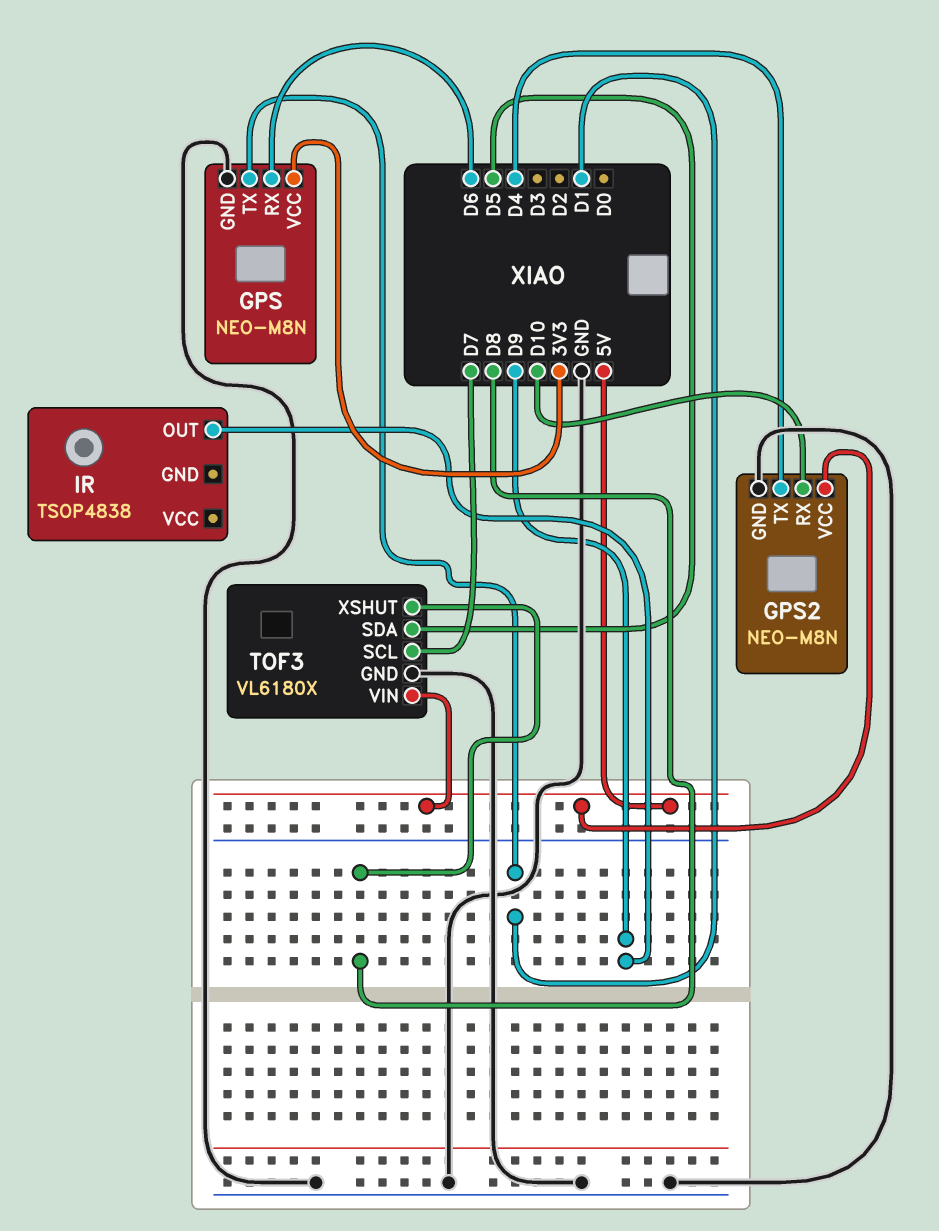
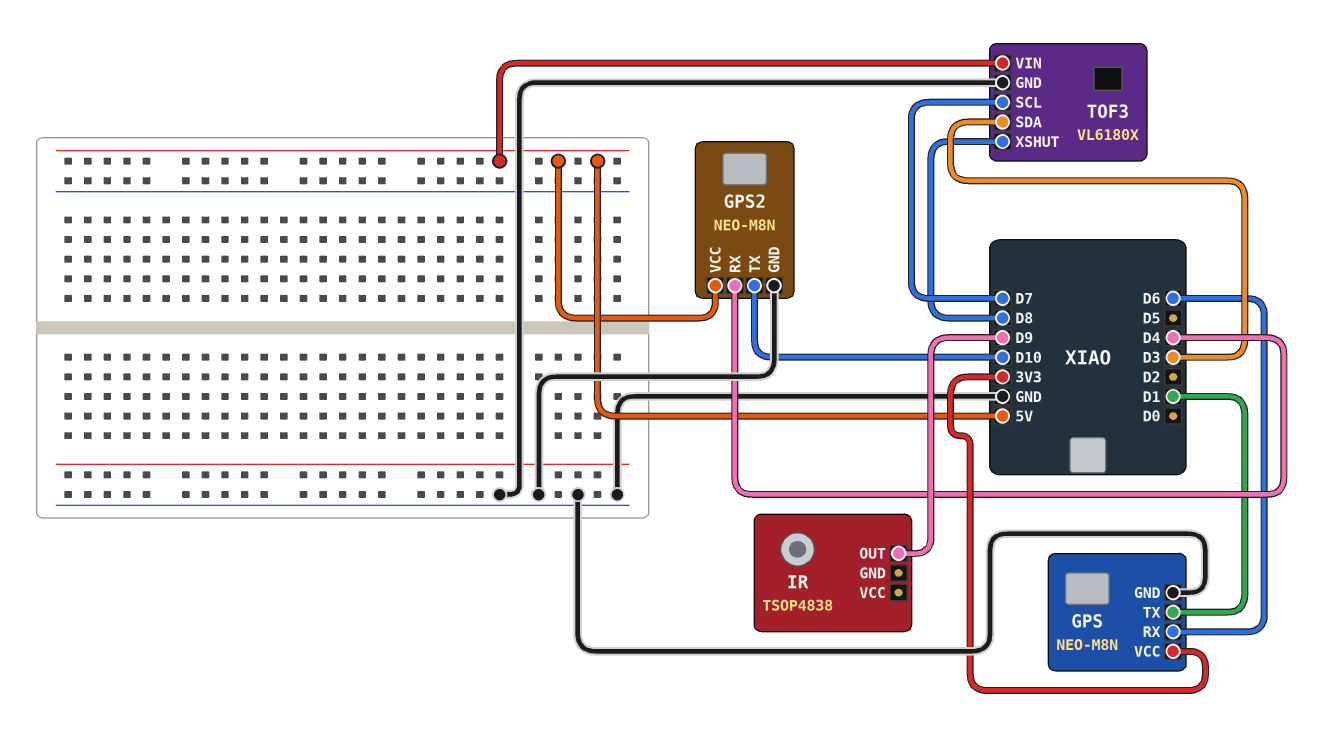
GPS2 pin RX: D10 -> D4
GPS2 pin TX: D4 -> D10
TOF3 pin SDA: D5 -> D3

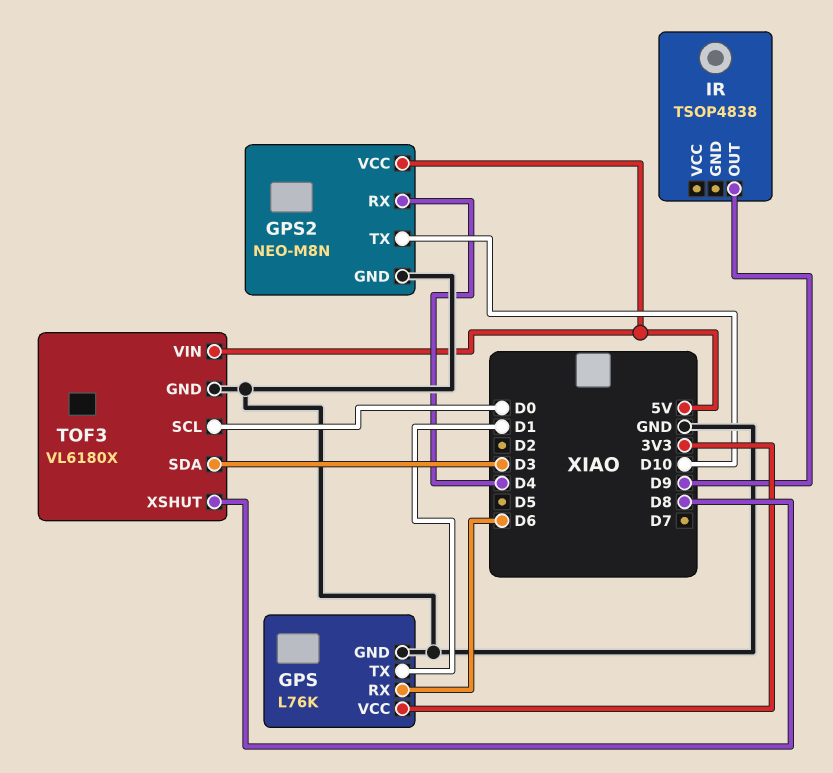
GPS: NEO-M8N -> L76K
TOF3 pin SCL: D7 -> D0

